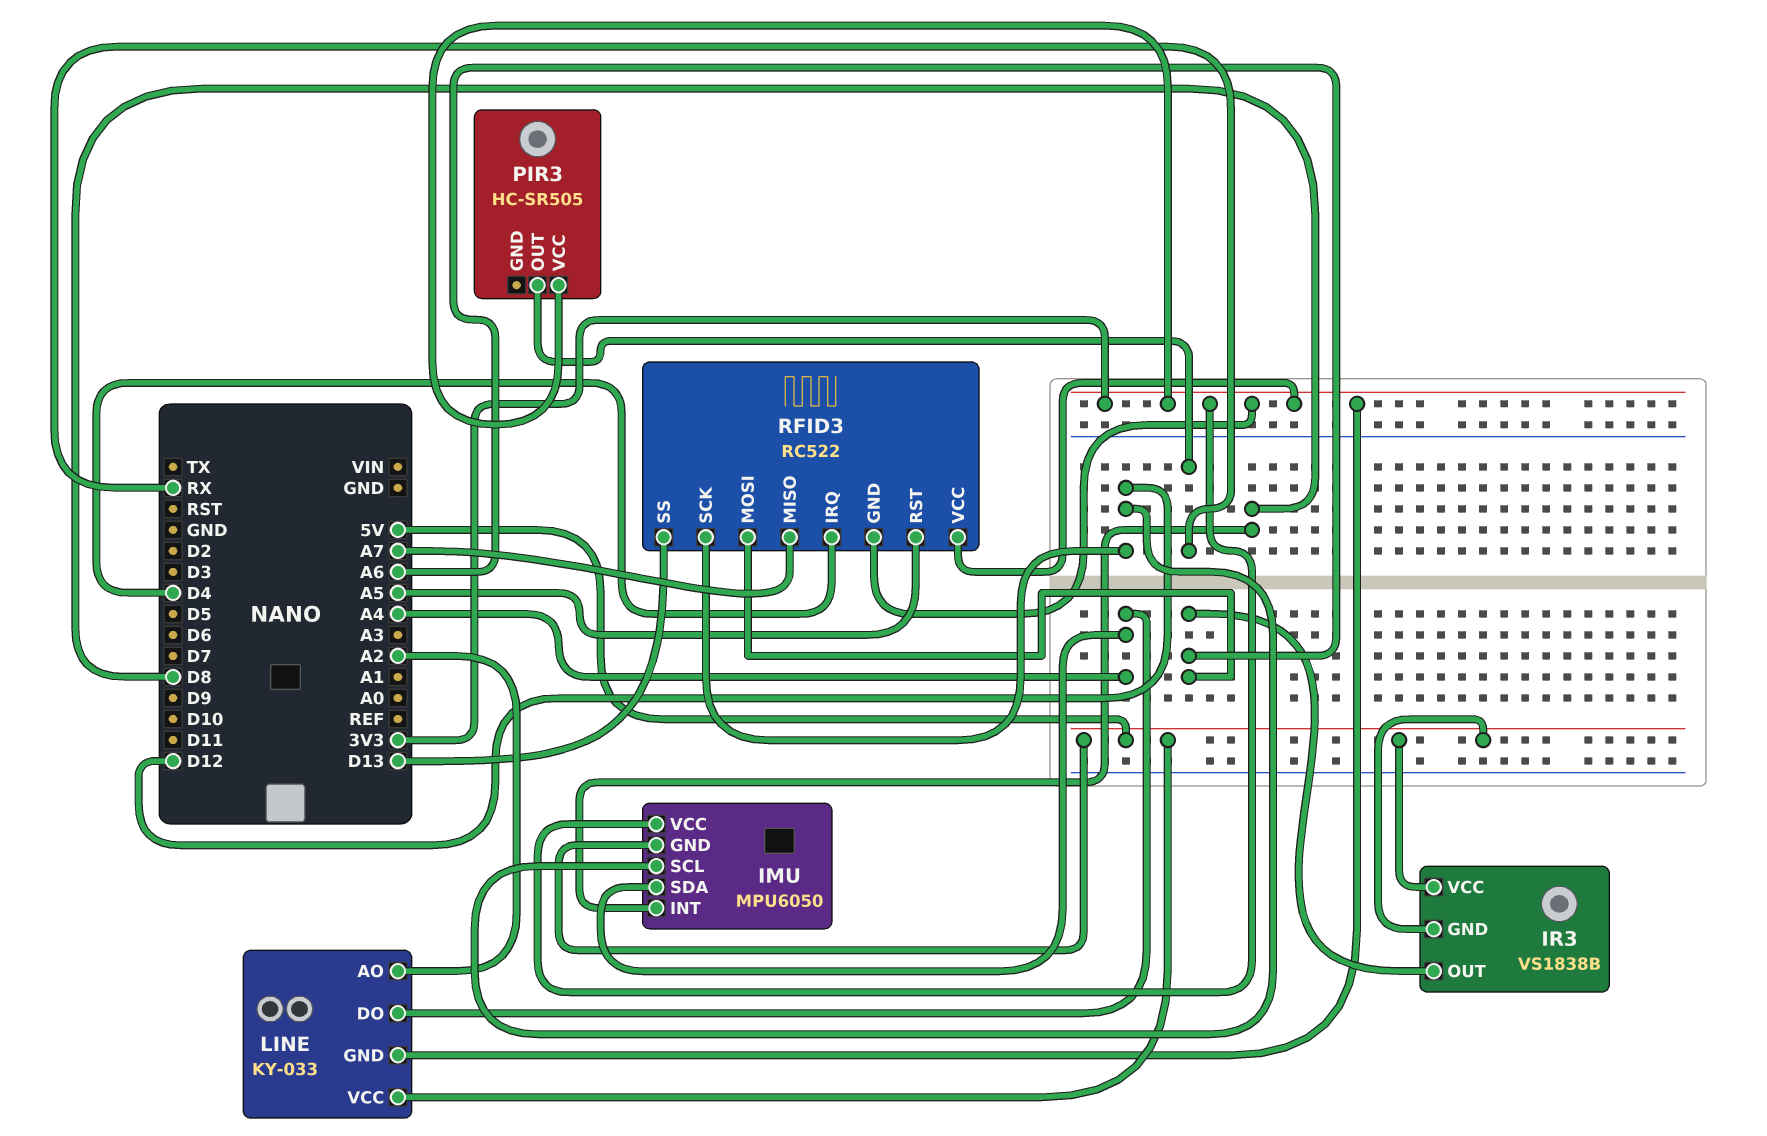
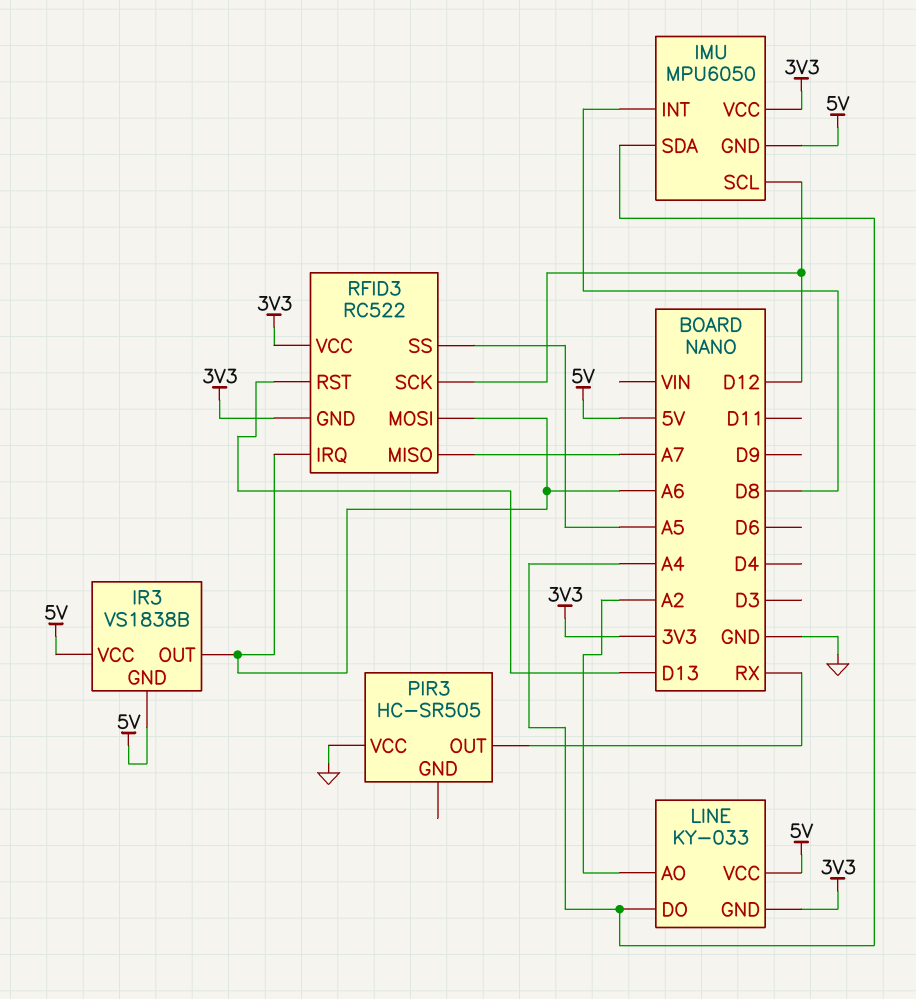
PIR3 pin VCC: 3V3 -> GND
RFID3 pin IRQ: D4 -> A6
RFID3 pin RST: A5 -> D13
RFID3 pin SS: D13 -> A5

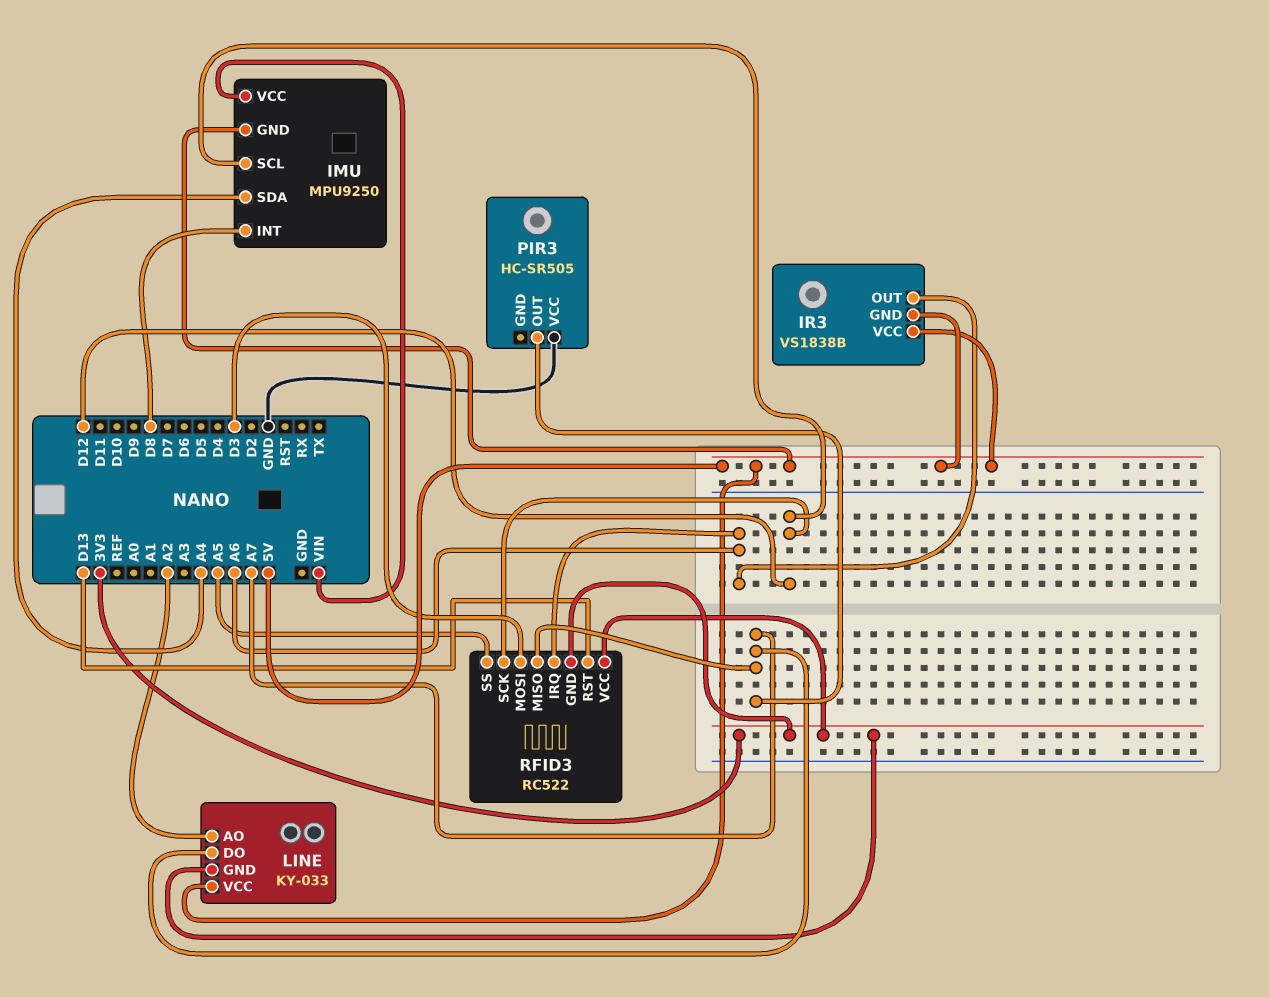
IMU: MPU6050 -> MPU9250
IMU pin VCC: 3V3 -> VIN
LINE pin DO: A4 -> A7
PIR3 pin OUT: RX -> A7
RFID3 pin MOSI: A6 -> D3

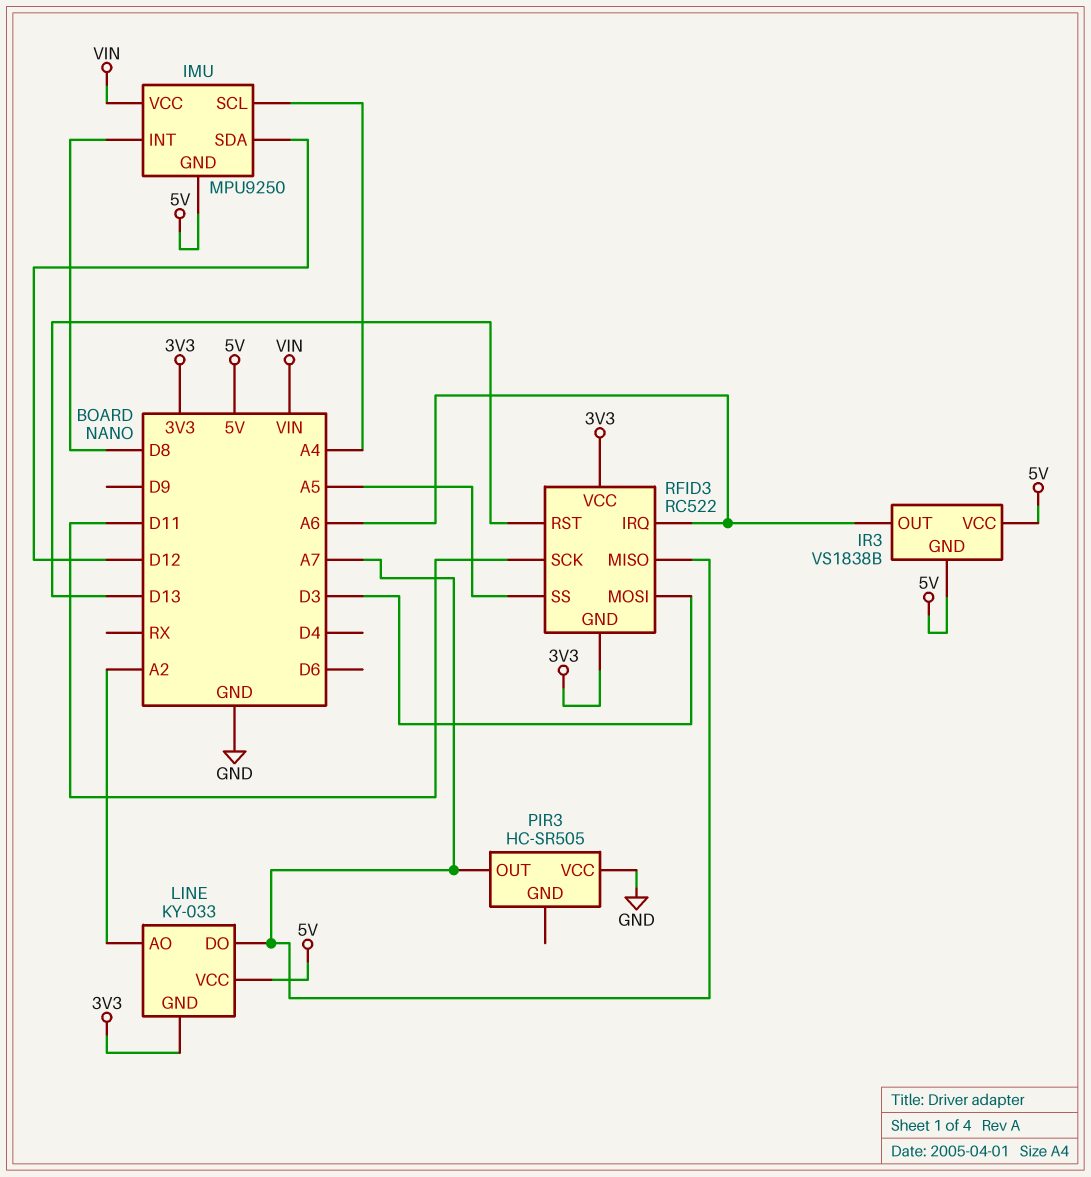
IMU pin SCL: D12 -> A4
IMU pin SDA: A4 -> D12
RFID3 pin SCK: D12 -> D11

